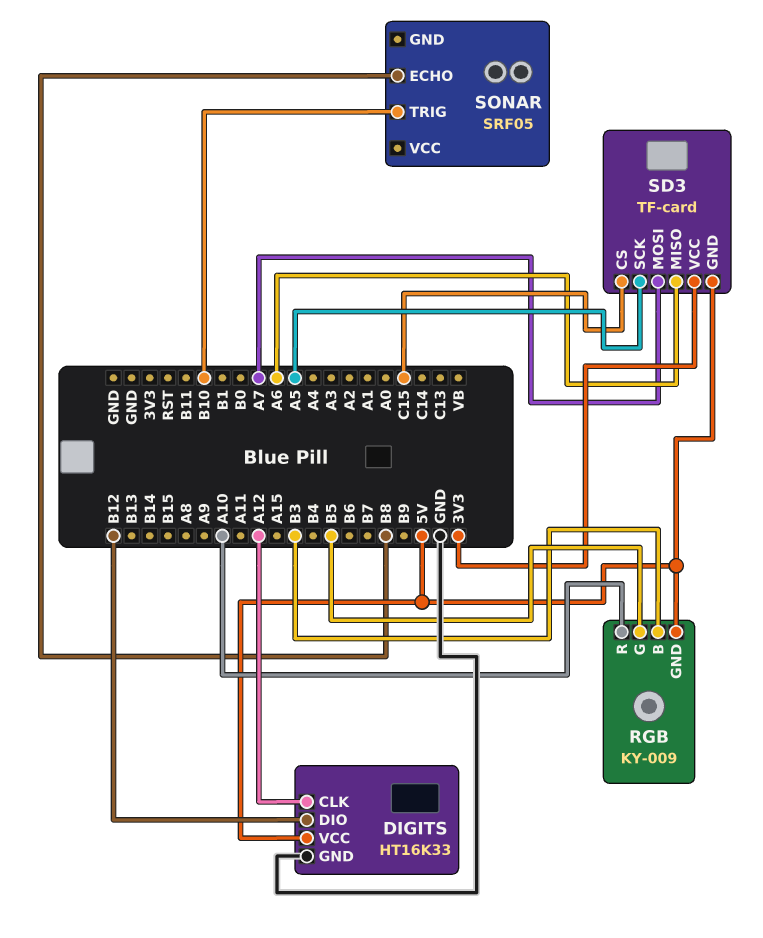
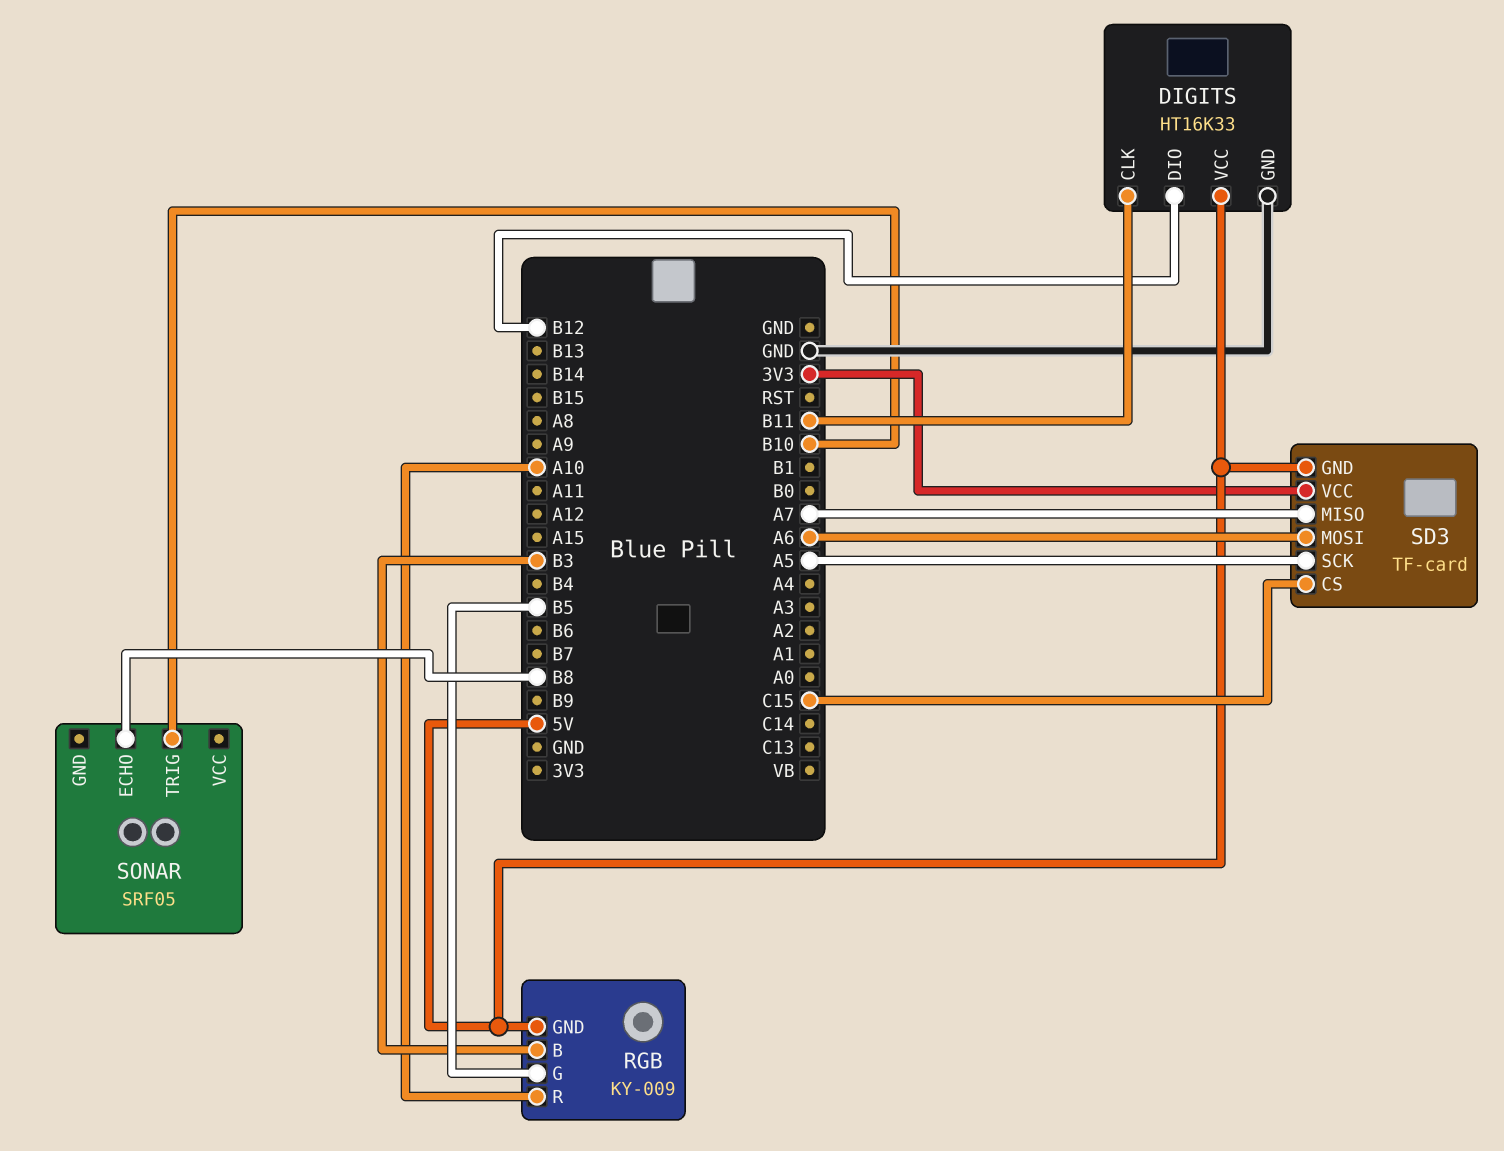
DIGITS pin CLK: A12 -> B11
SD3 pin MISO: A6 -> A7
SD3 pin MOSI: A7 -> A6

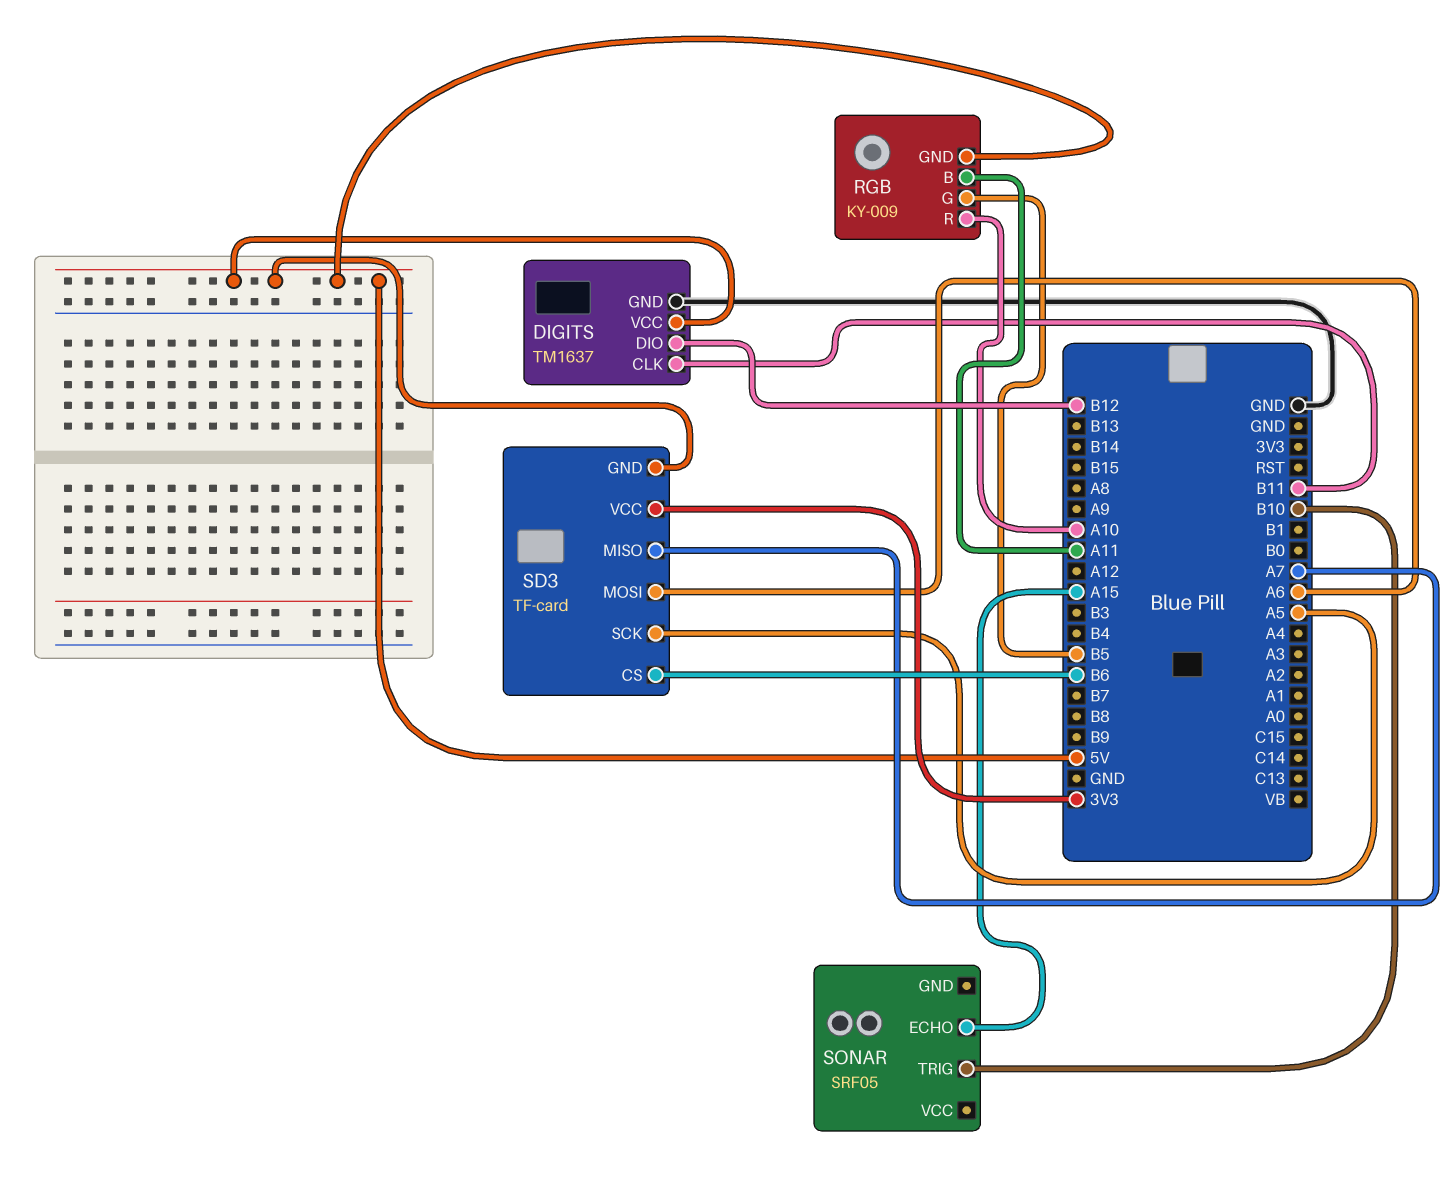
DIGITS: HT16K33 -> TM1637
RGB pin B: B3 -> A11
SD3 pin CS: C15 -> B6
SONAR pin ECHO: B8 -> A15

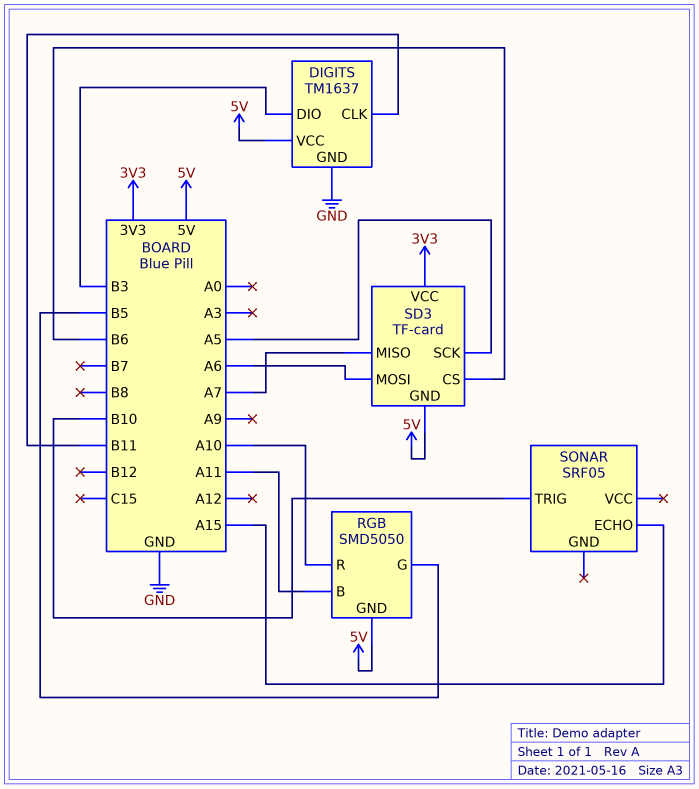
DIGITS pin DIO: B12 -> B3
RGB: KY-009 -> SMD5050

